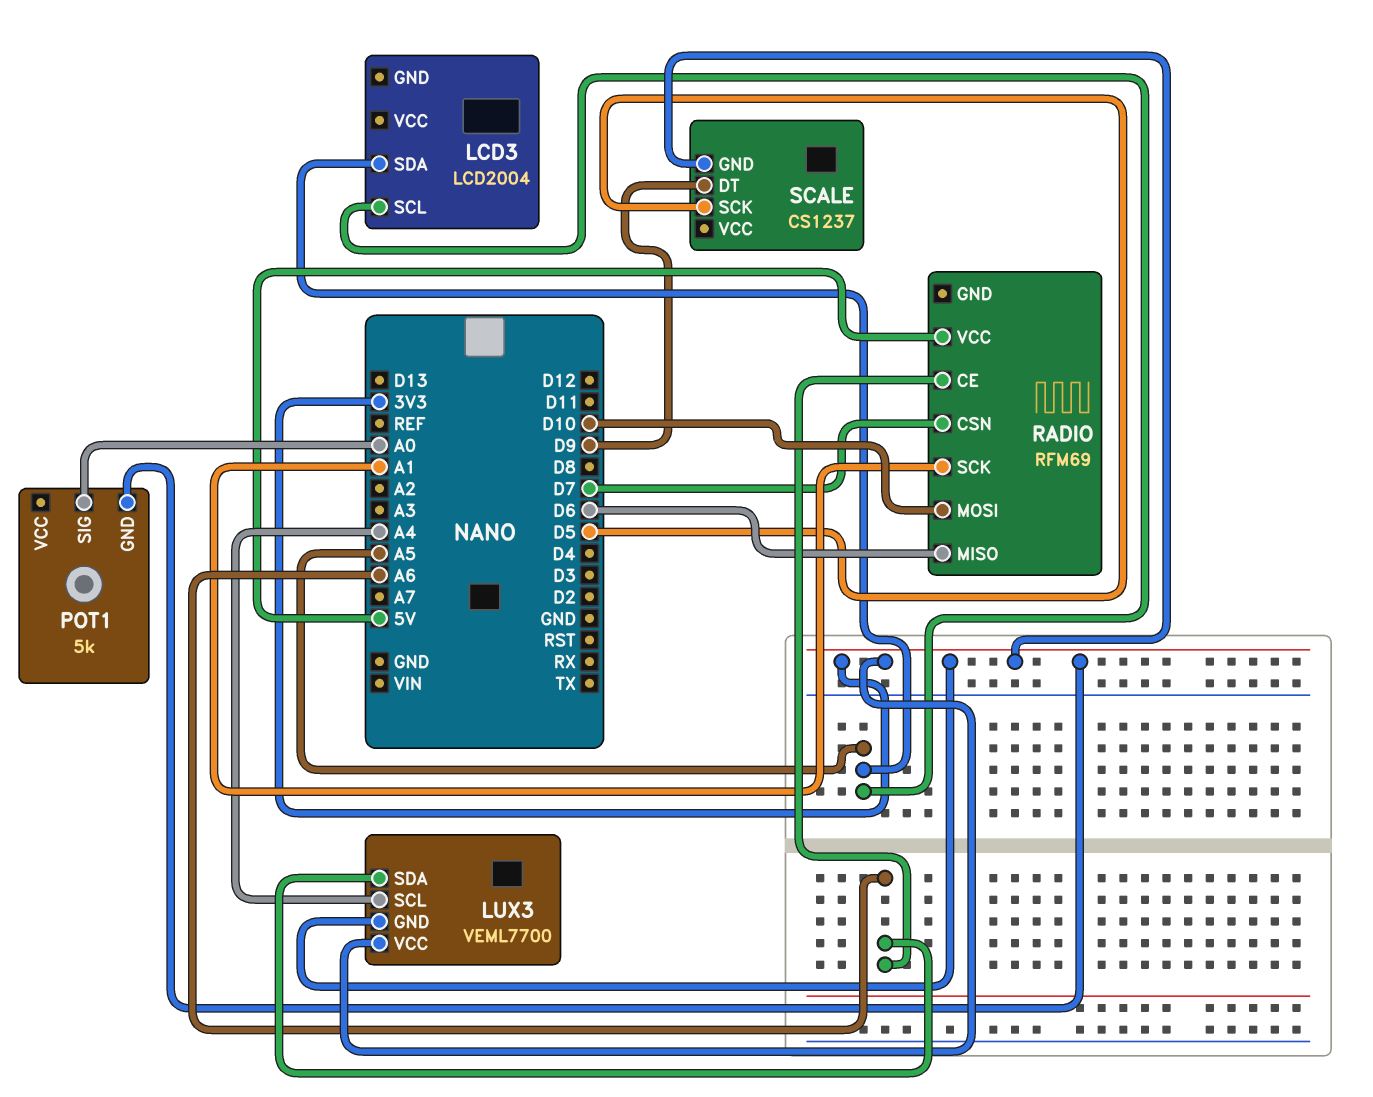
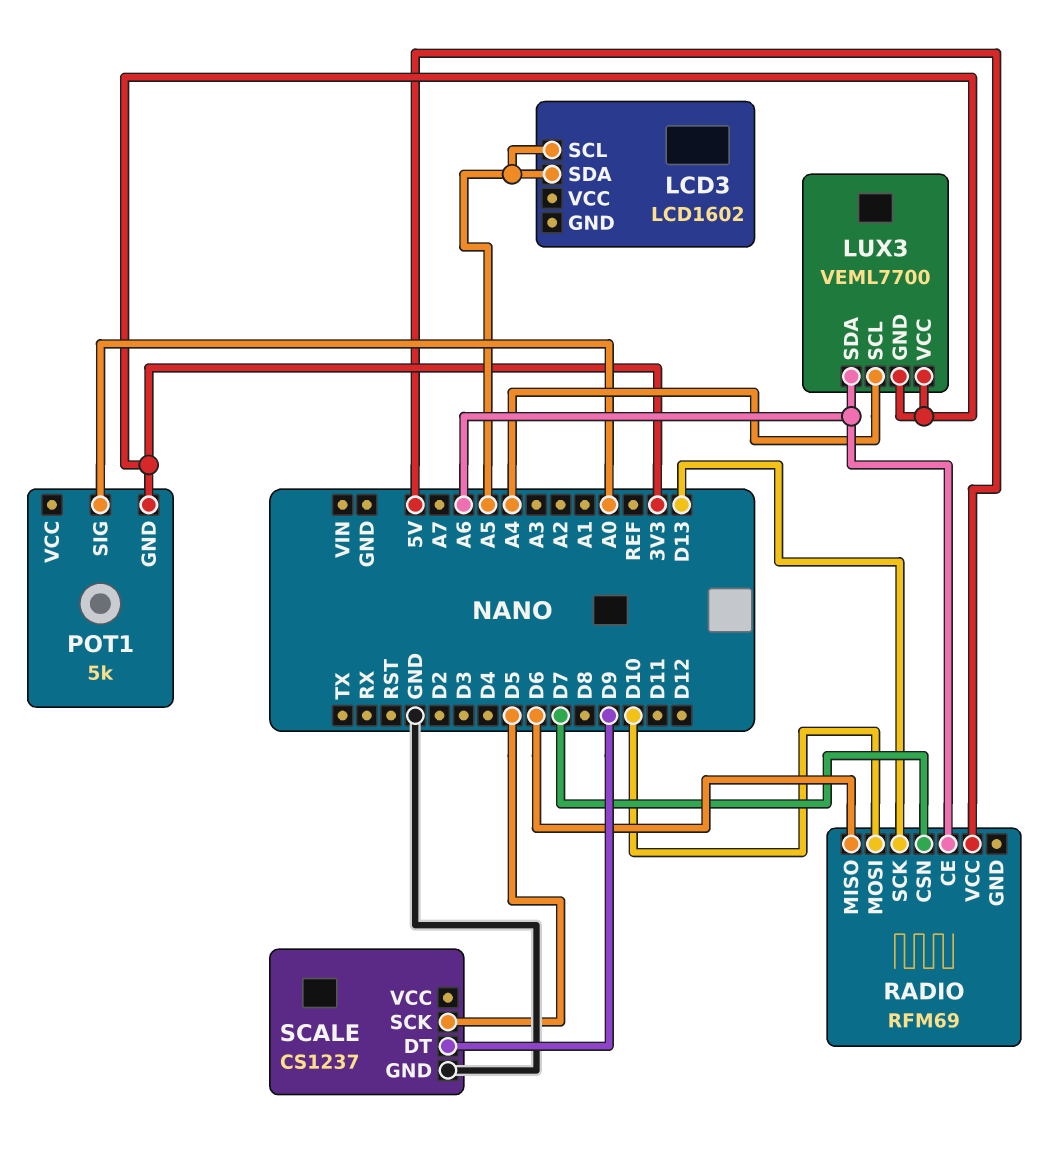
LCD3: LCD2004 -> LCD1602
RADIO pin SCK: A1 -> D13
SCALE pin GND: 3V3 -> GND

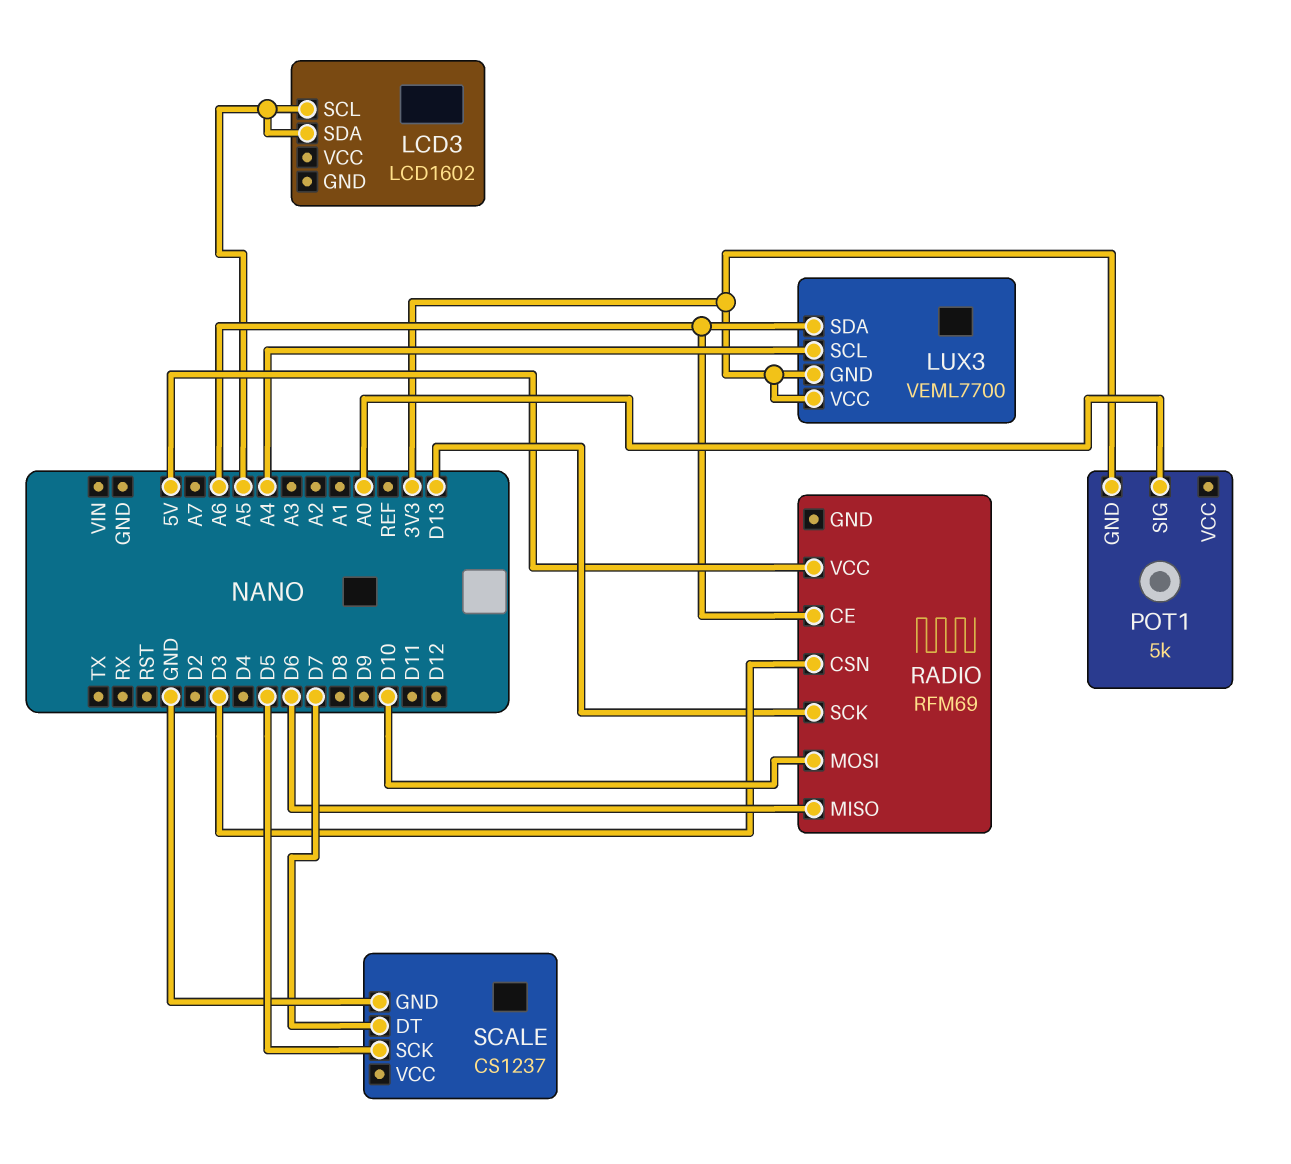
RADIO pin CSN: D7 -> D3
SCALE pin DT: D9 -> D7

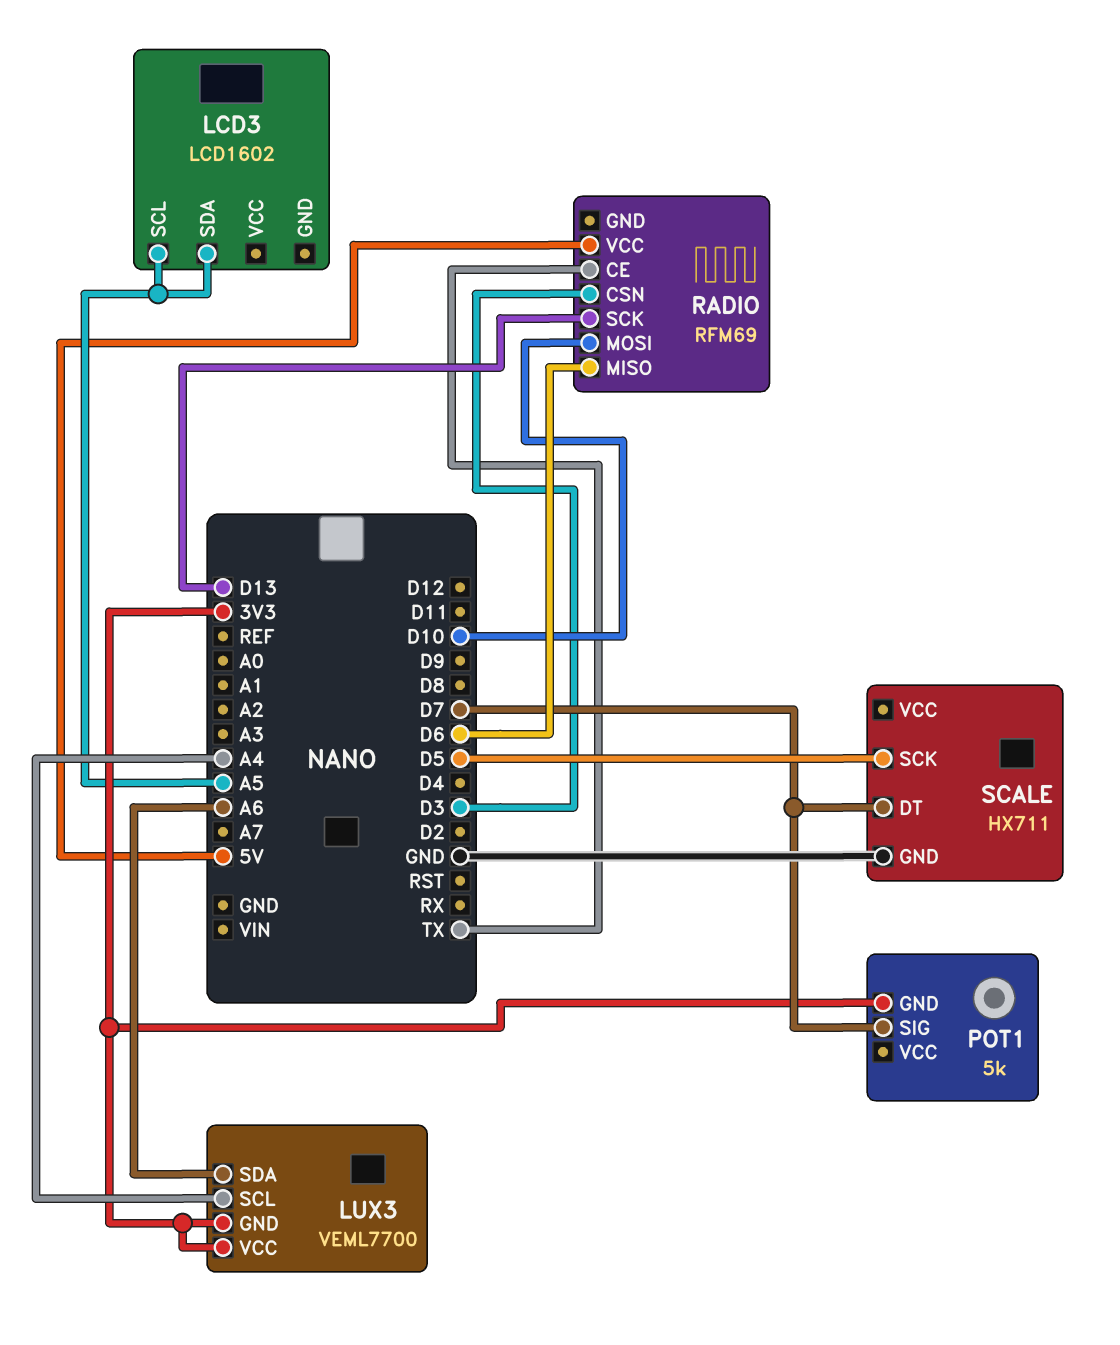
POT1 pin SIG: A0 -> D7
RADIO pin CE: A6 -> TX
SCALE: CS1237 -> HX711

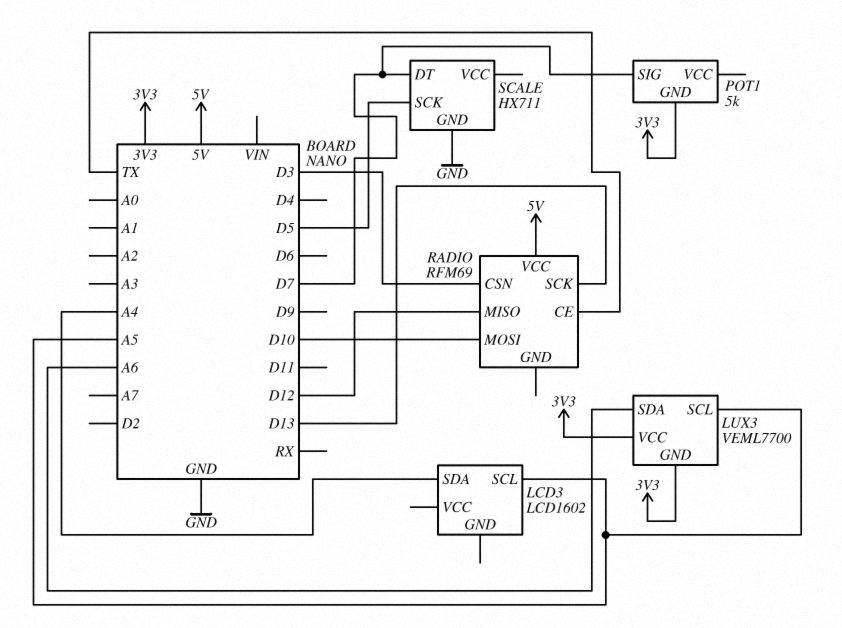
LCD3 pin SDA: A5 -> A4
LUX3 pin SCL: A4 -> A5
RADIO pin MISO: D6 -> D12

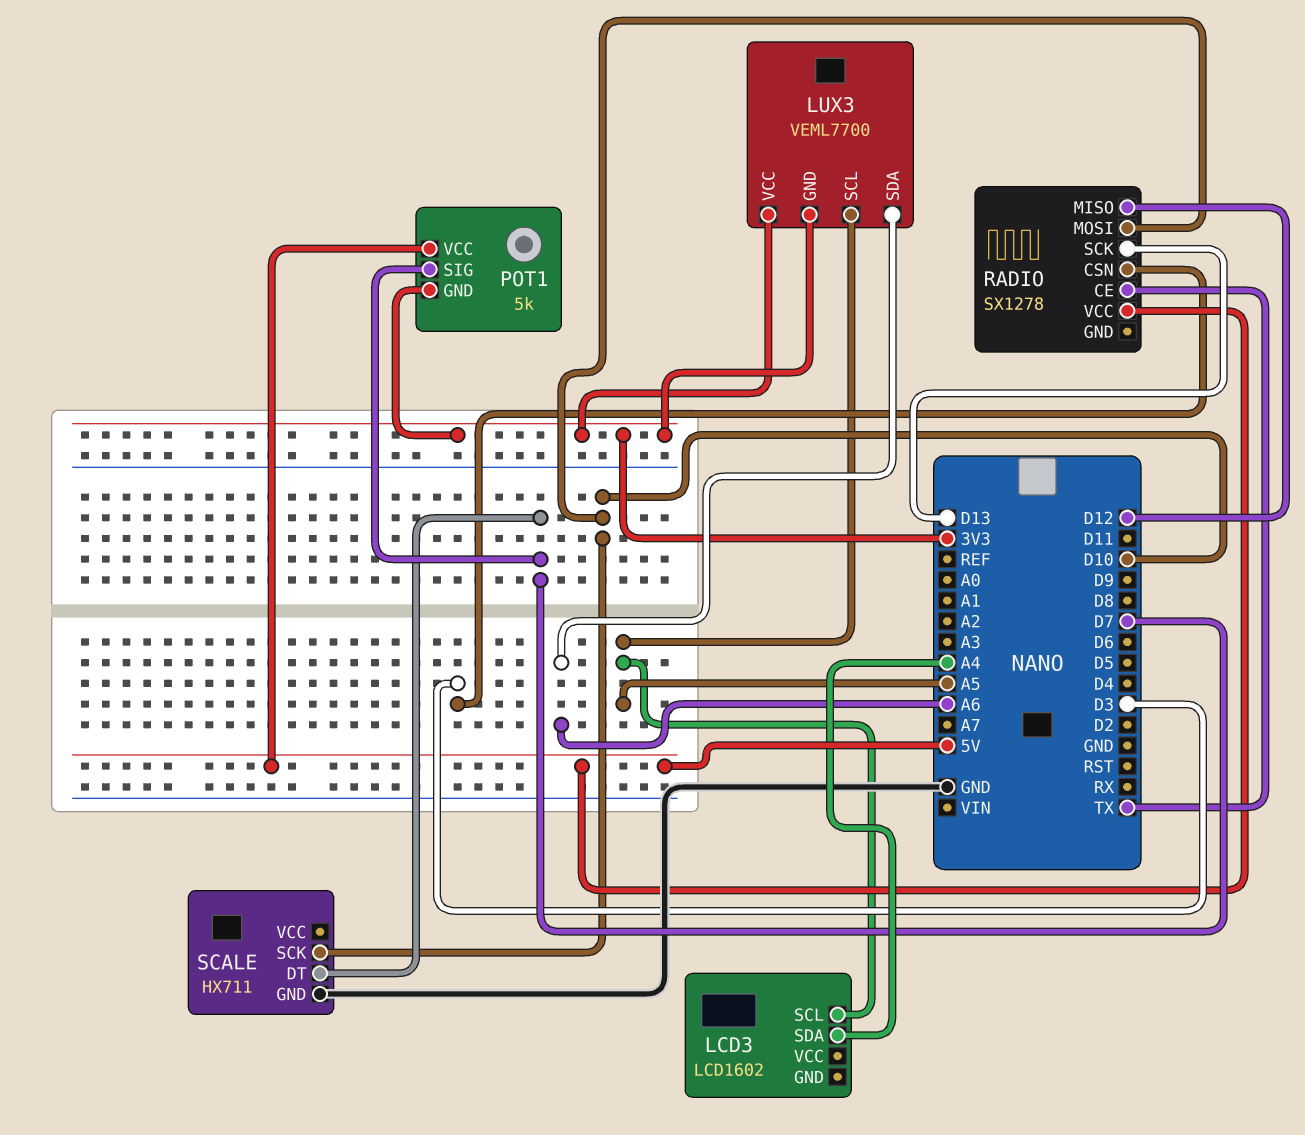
POT1 pin VCC: none -> 5V
RADIO: RFM69 -> SX1278
SCALE pin SCK: D5 -> D10

